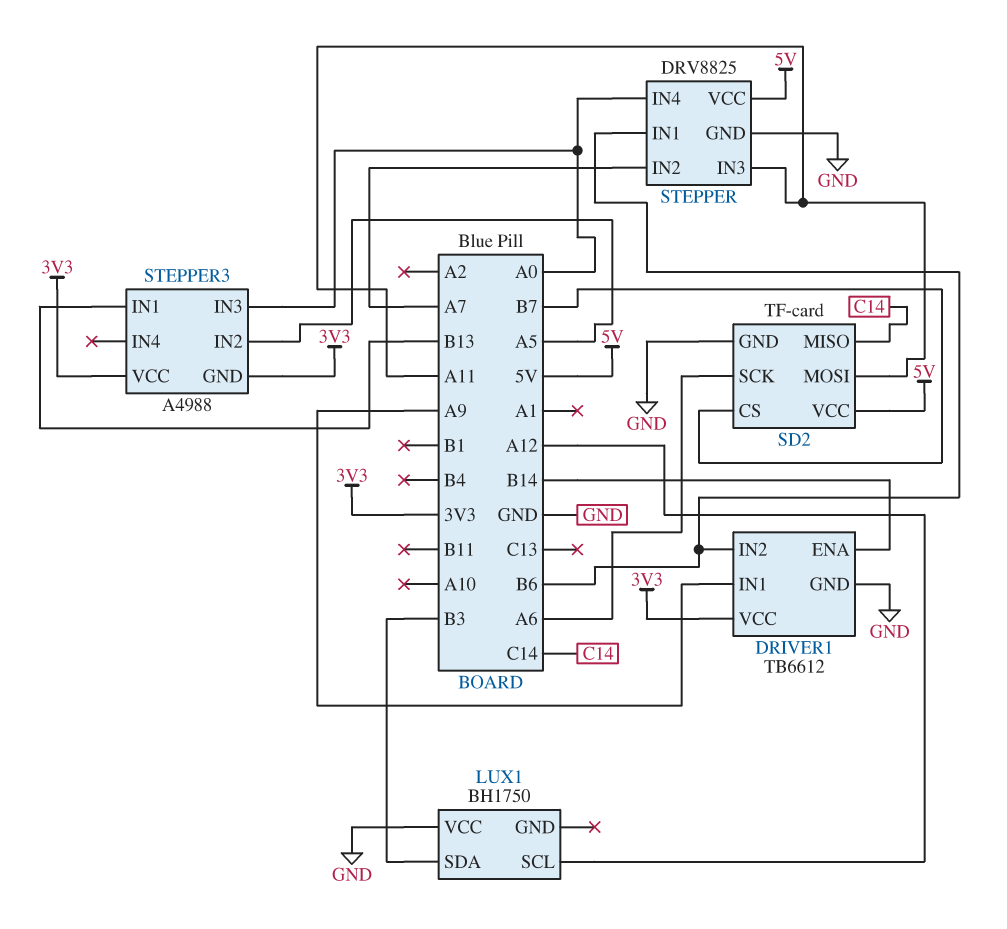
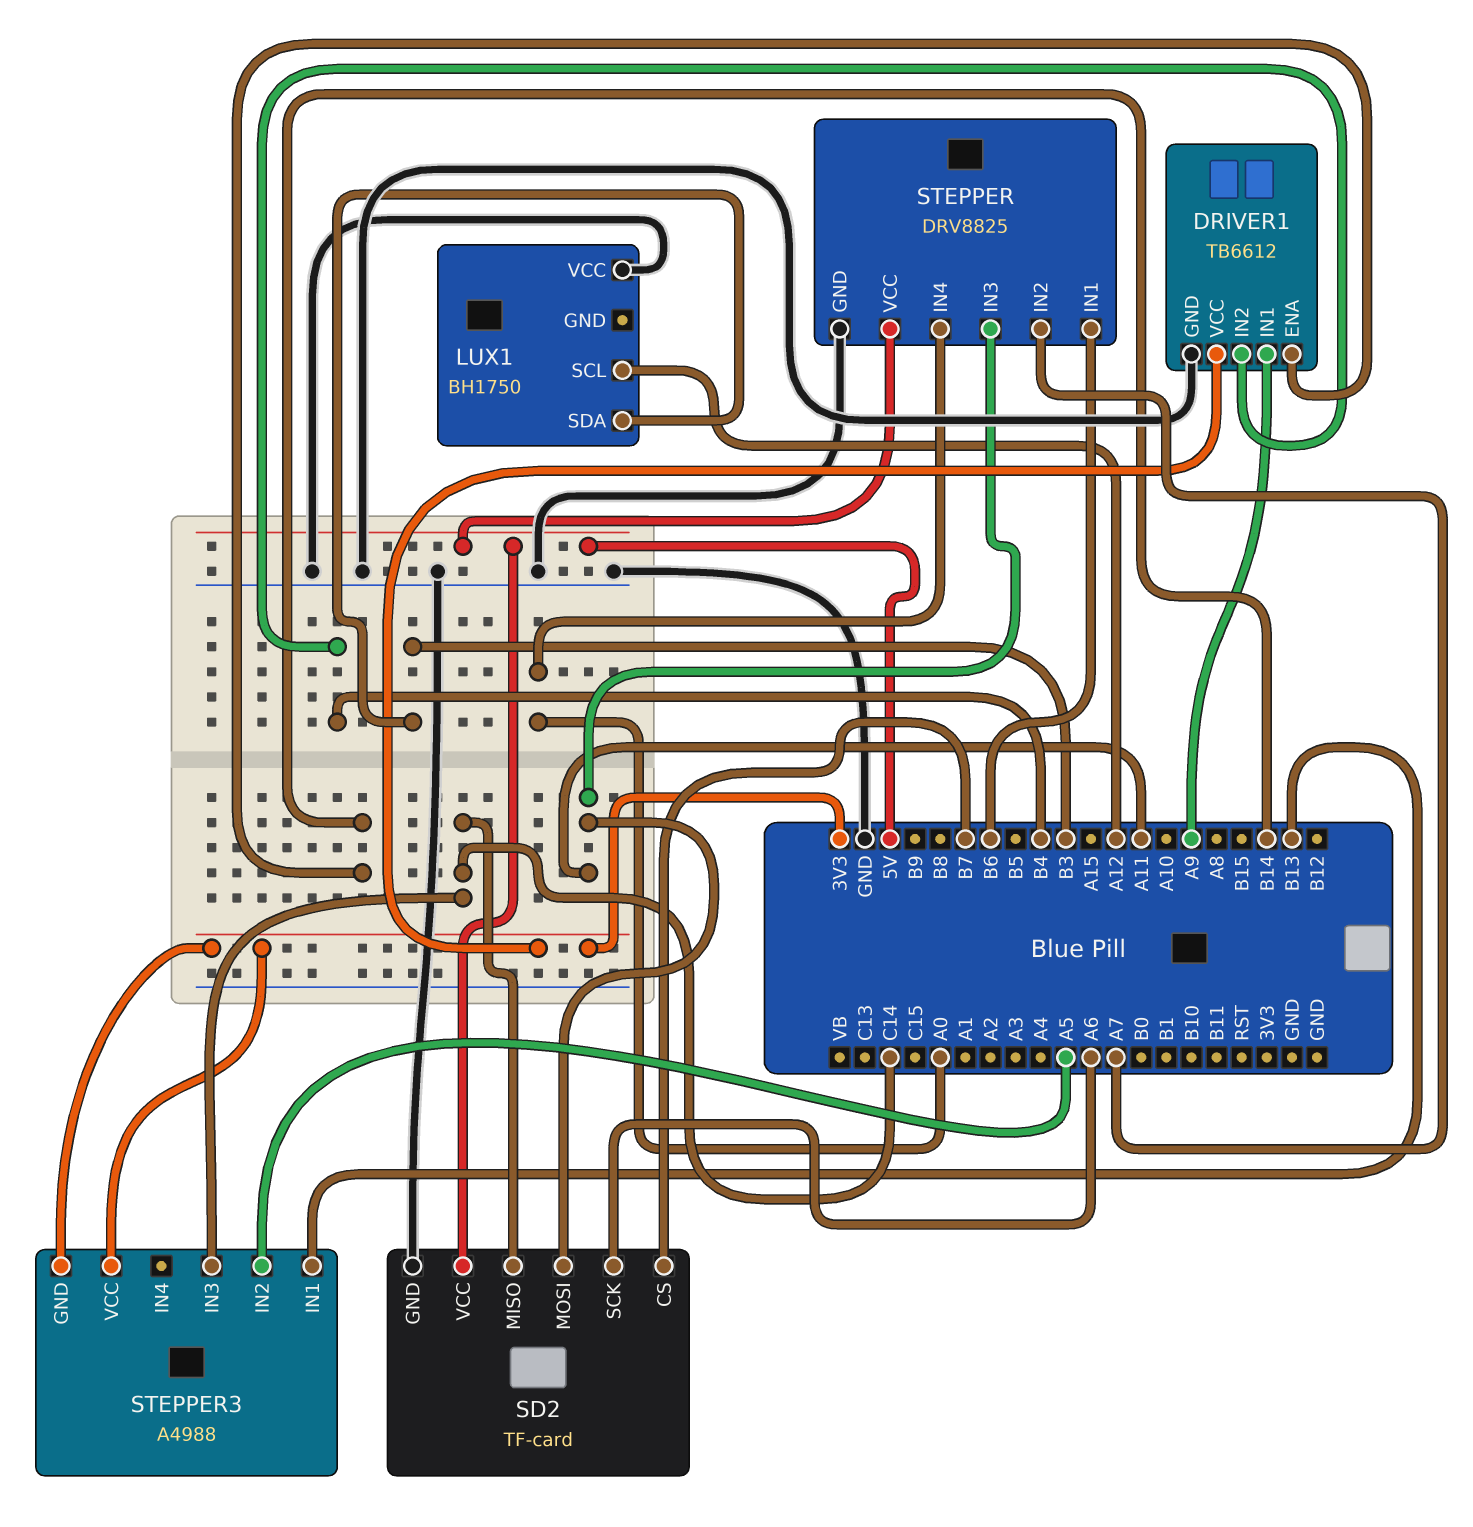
DRIVER1 pin IN2: B6 -> B4
STEPPER3 pin IN3: A0 -> C14

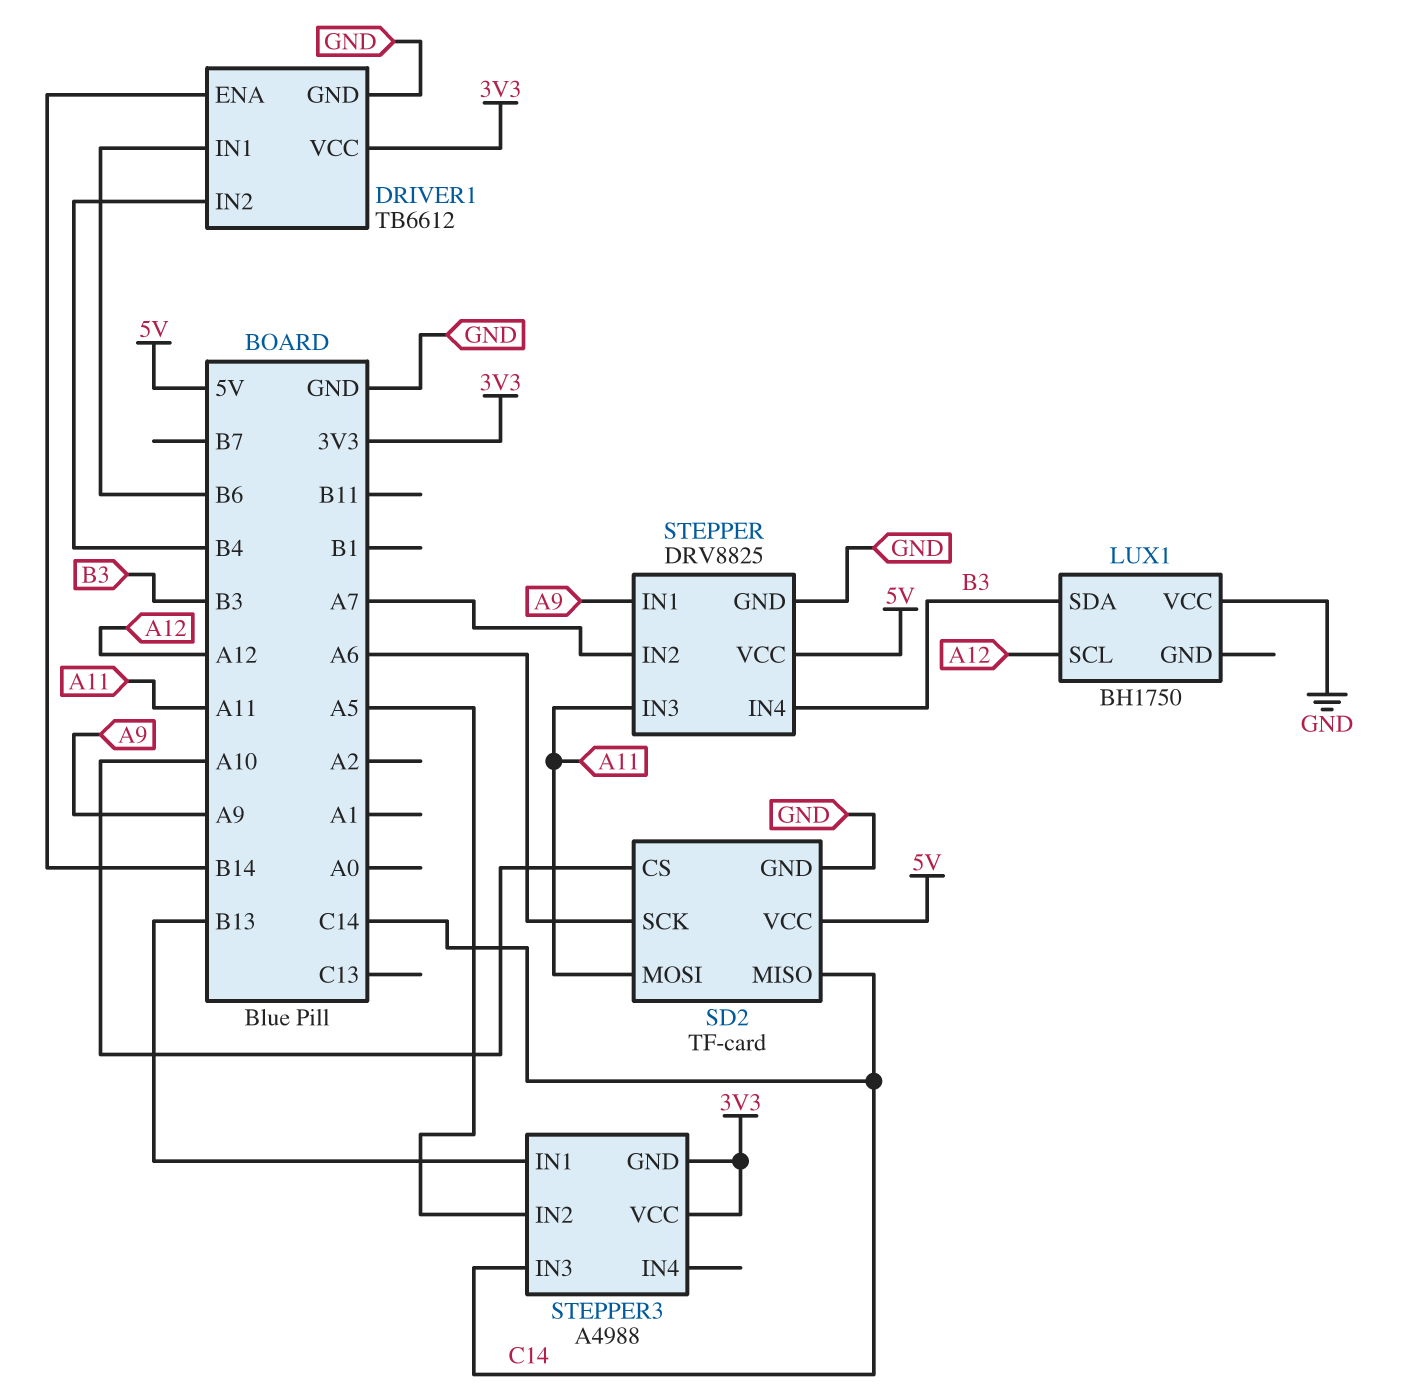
DRIVER1 pin IN1: A9 -> B6
SD2 pin CS: B7 -> A10
STEPPER pin IN1: B6 -> A9
STEPPER pin IN4: A0 -> B3

